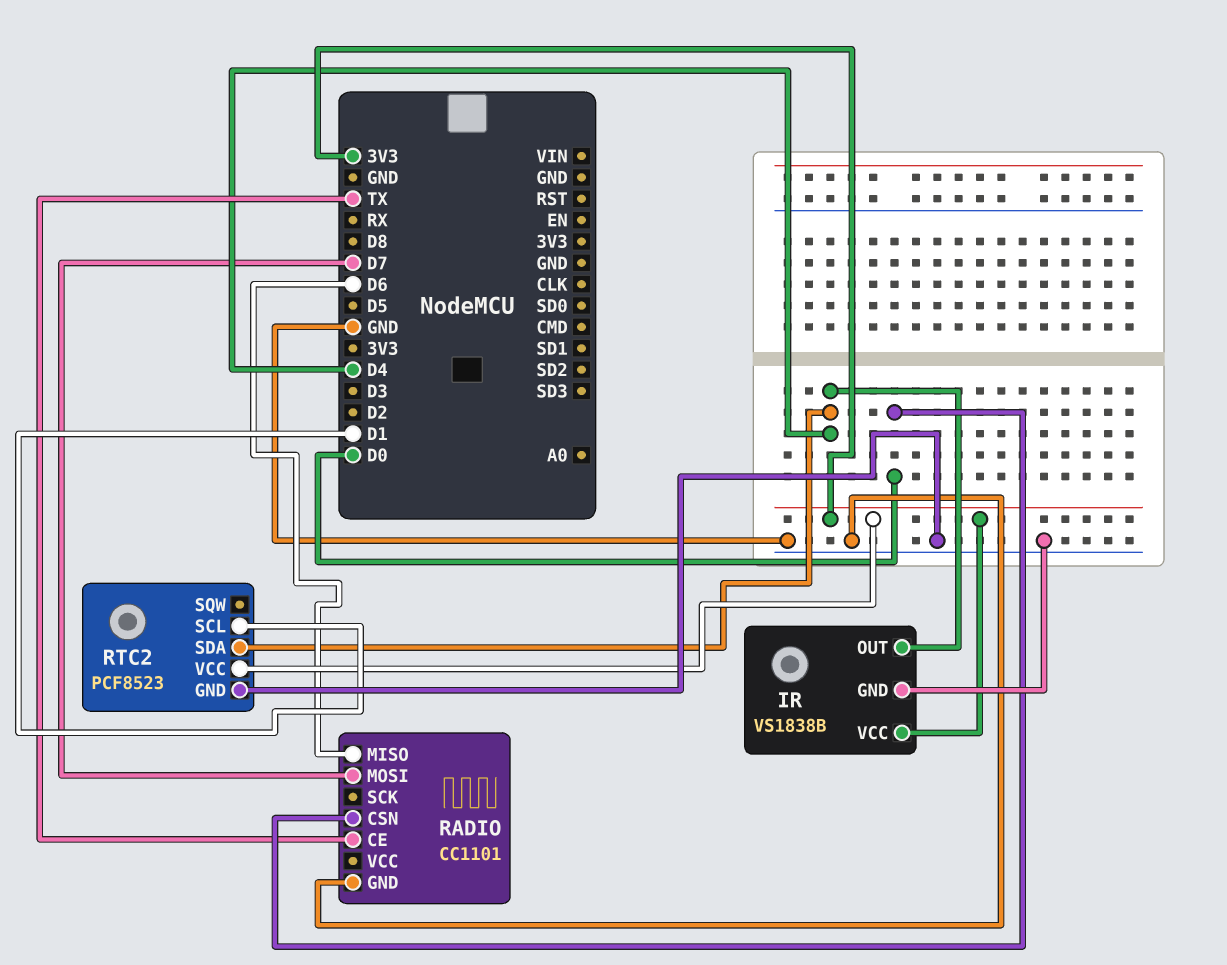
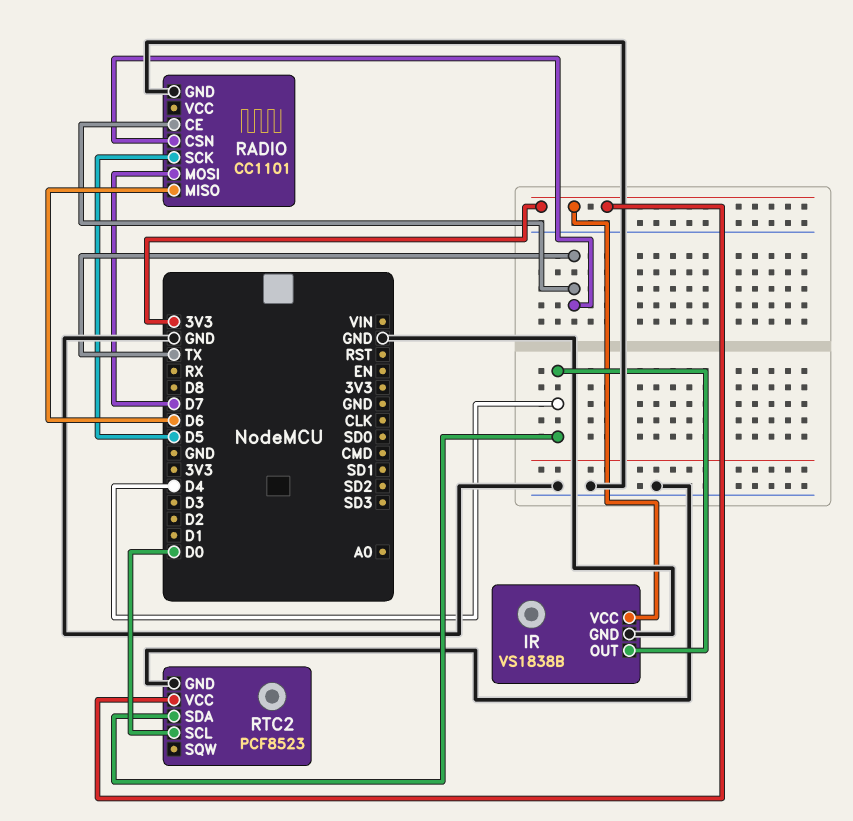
RADIO pin CSN: D0 -> TX
RADIO pin SCK: none -> D5
RTC2 pin SCL: D1 -> D0

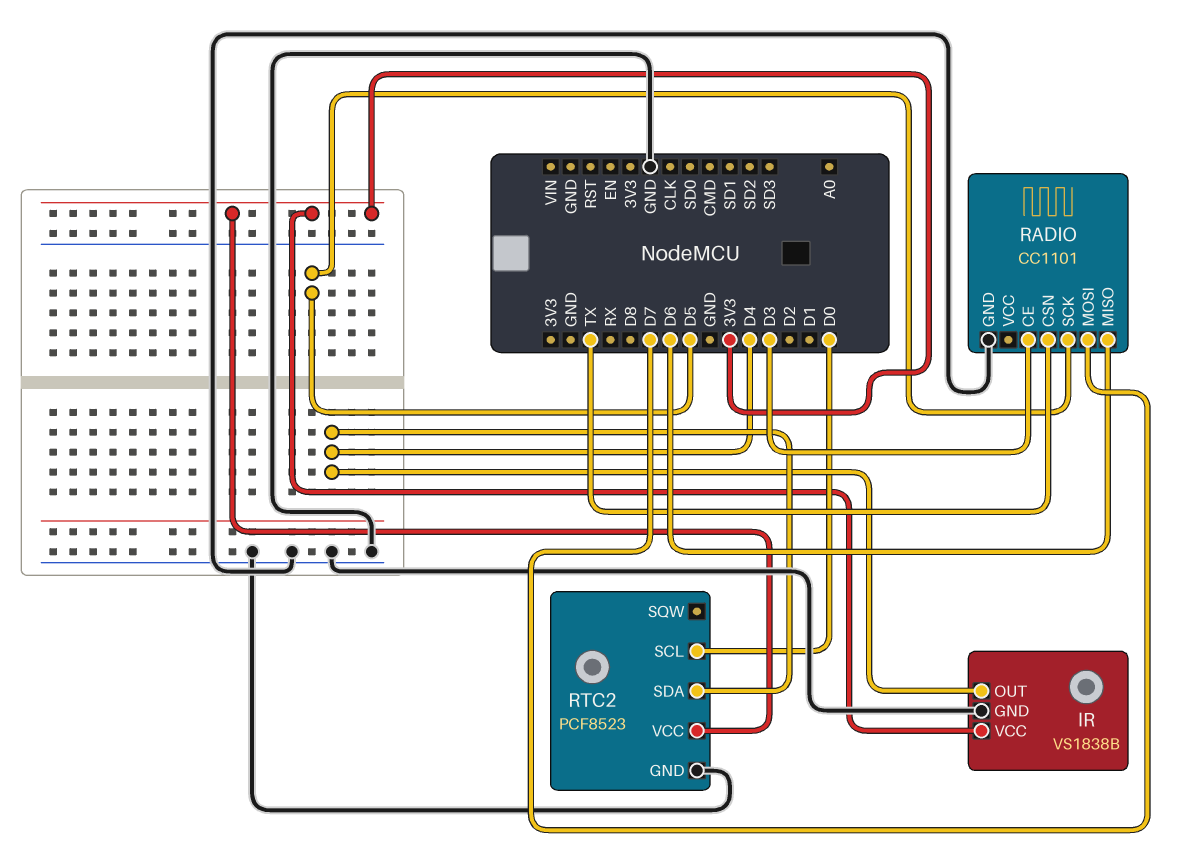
RADIO pin CE: TX -> D3

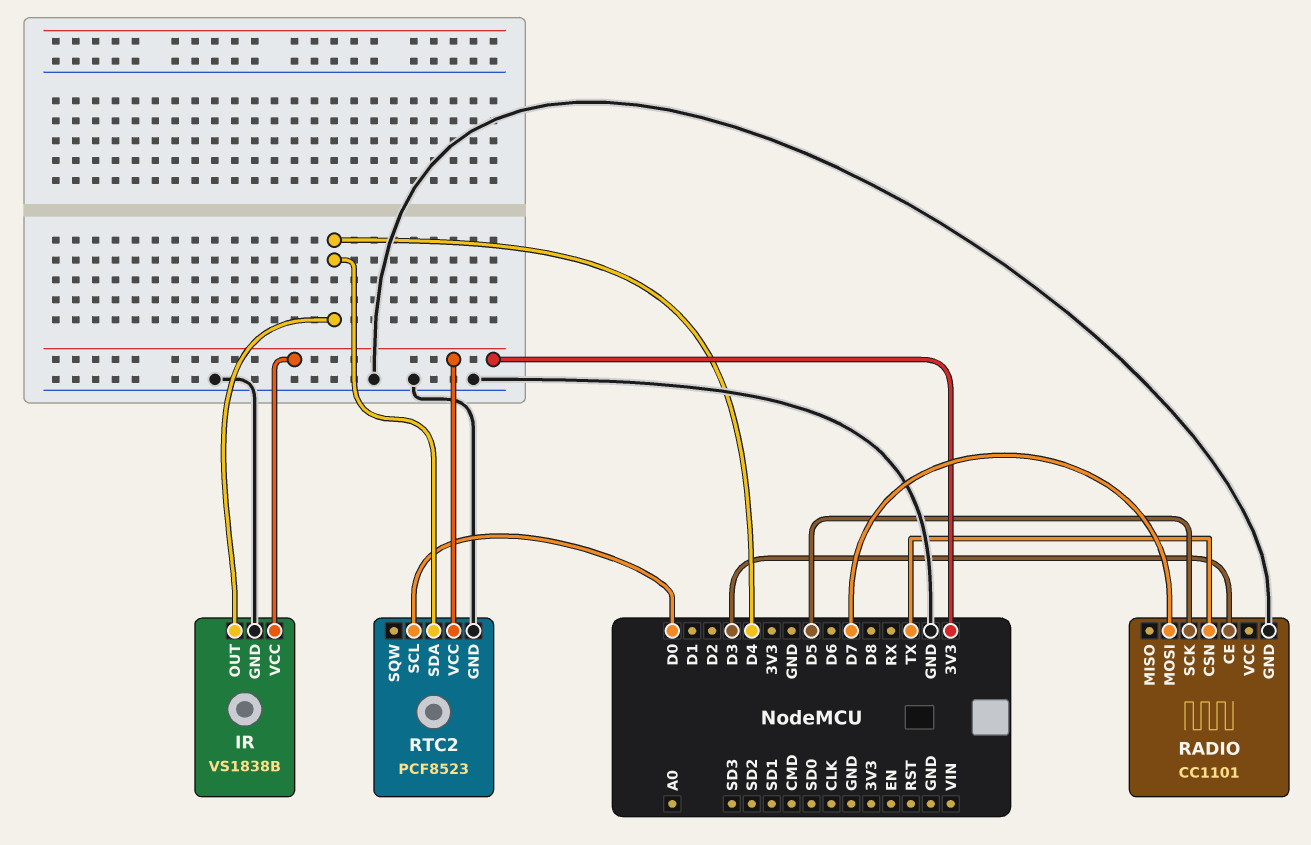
RADIO pin MISO: D6 -> none

